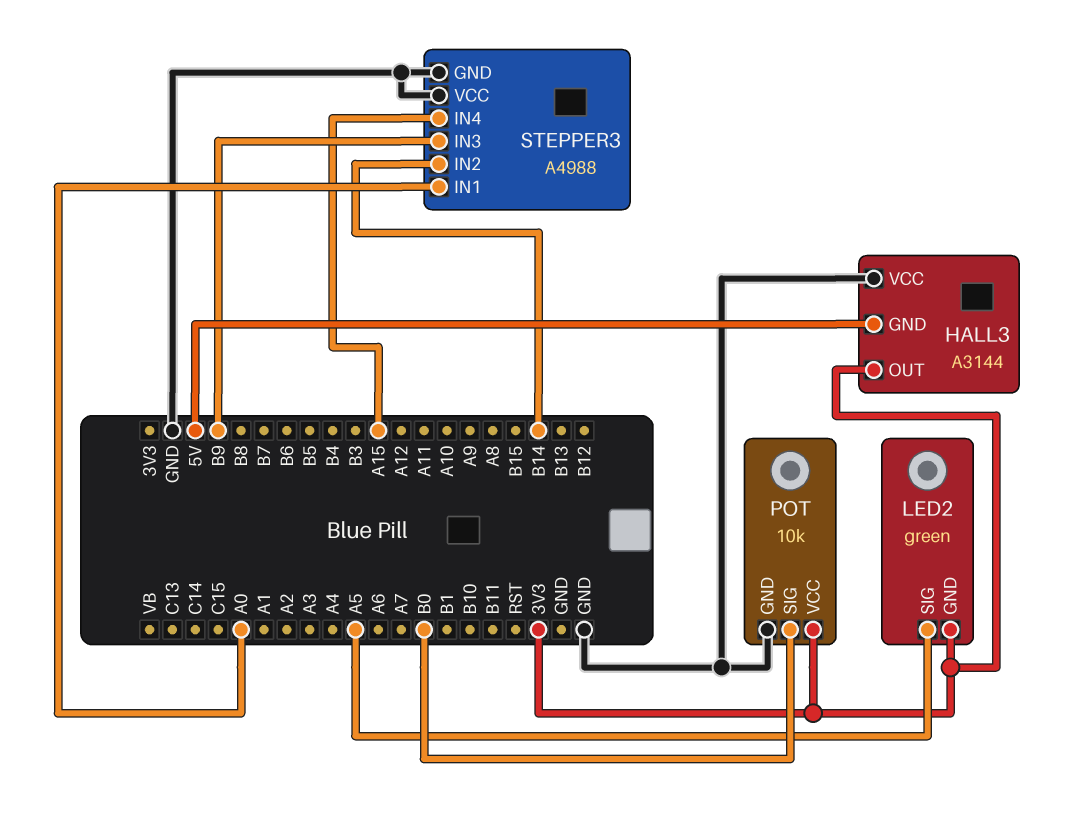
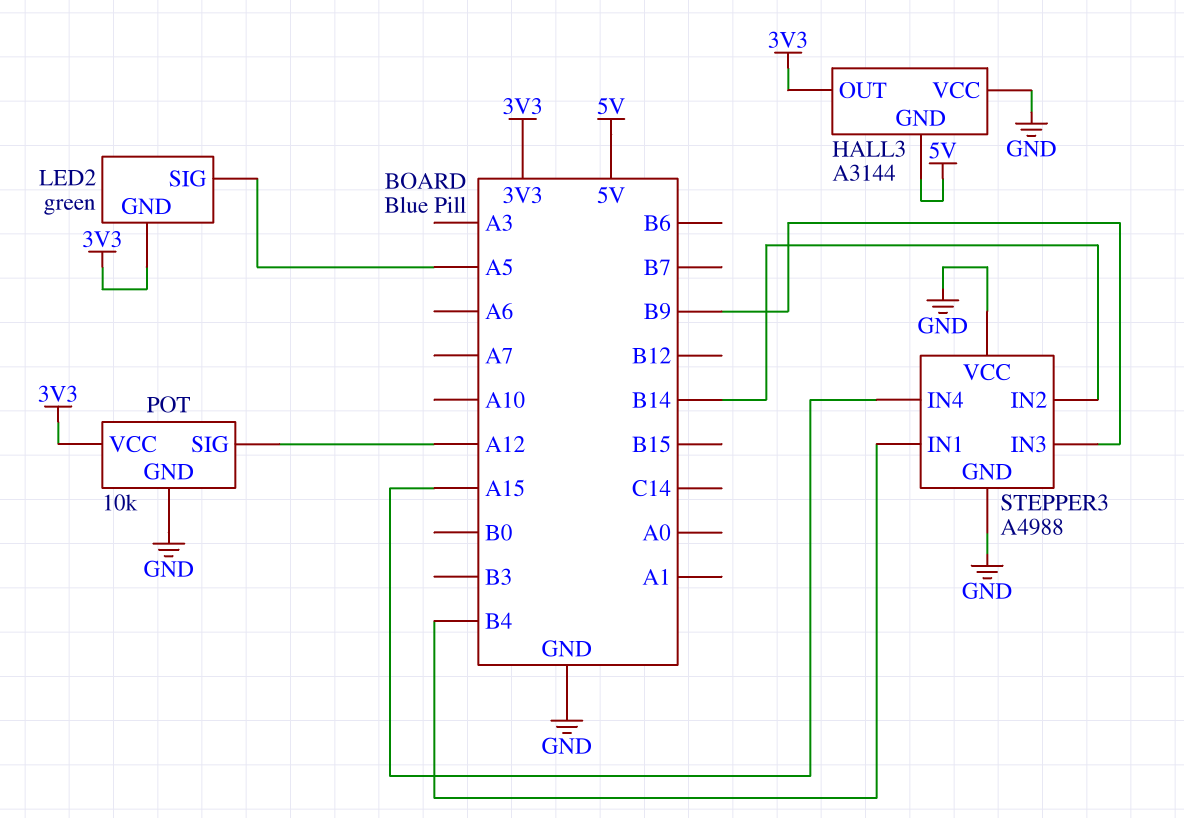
POT pin SIG: B0 -> A12
STEPPER3 pin IN1: A0 -> B4

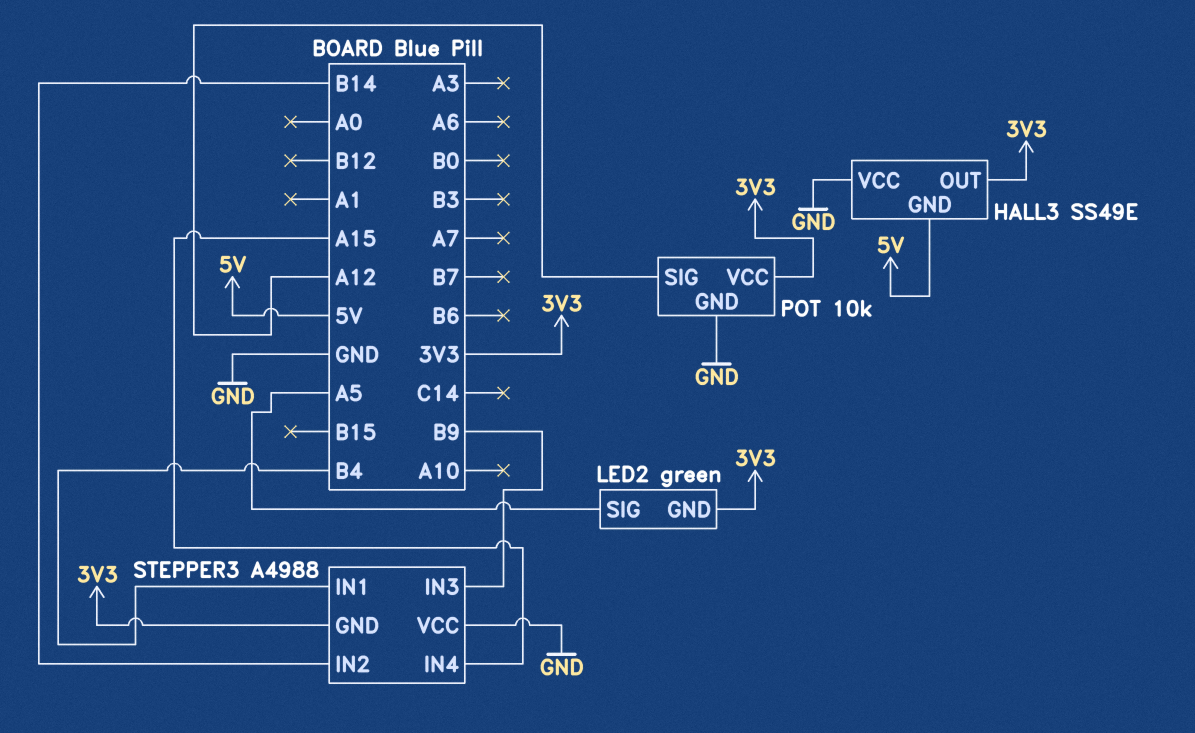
HALL3: A3144 -> SS49E
STEPPER3 pin GND: GND -> 3V3

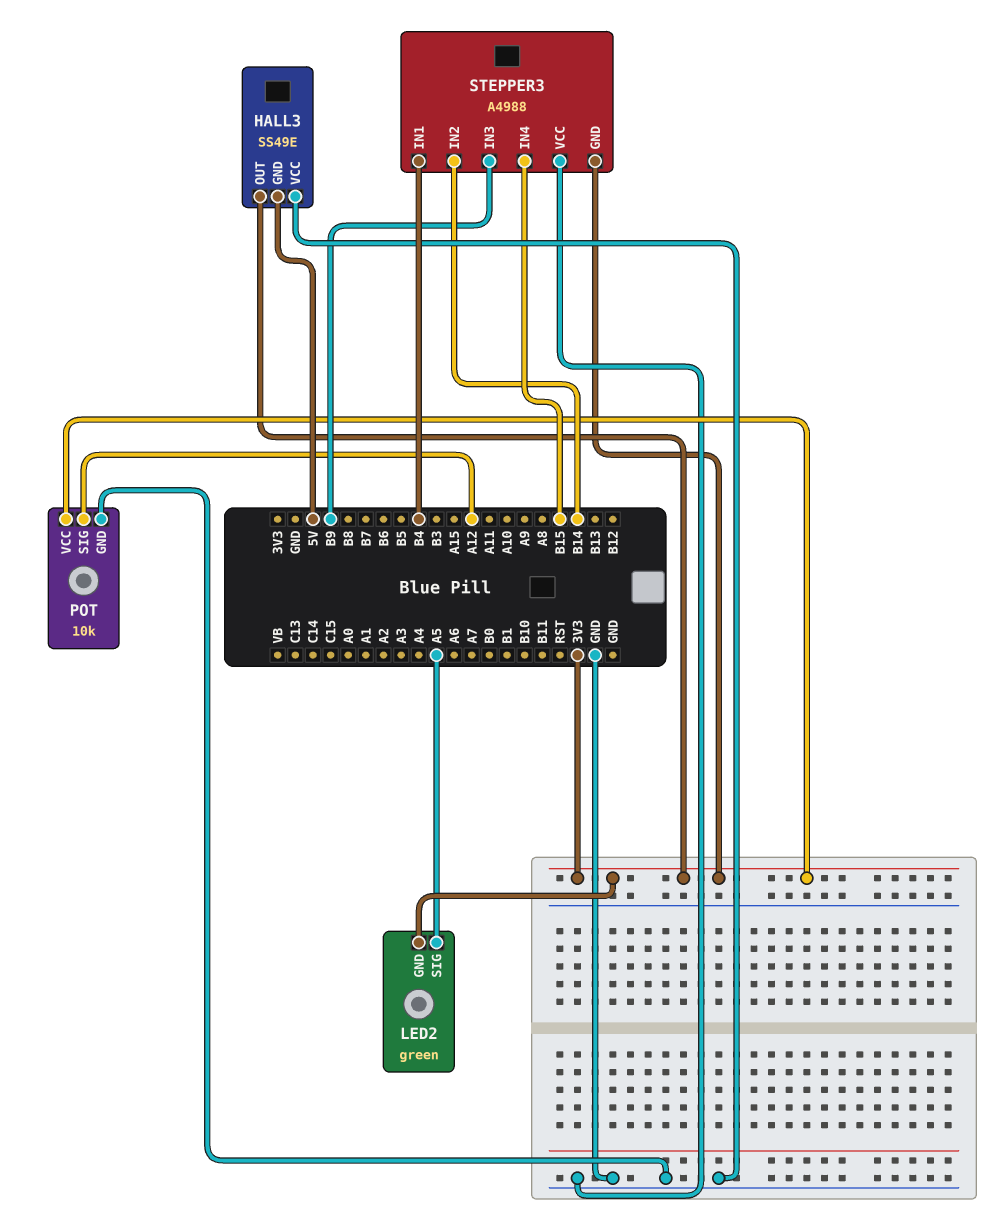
STEPPER3 pin IN4: A15 -> B15

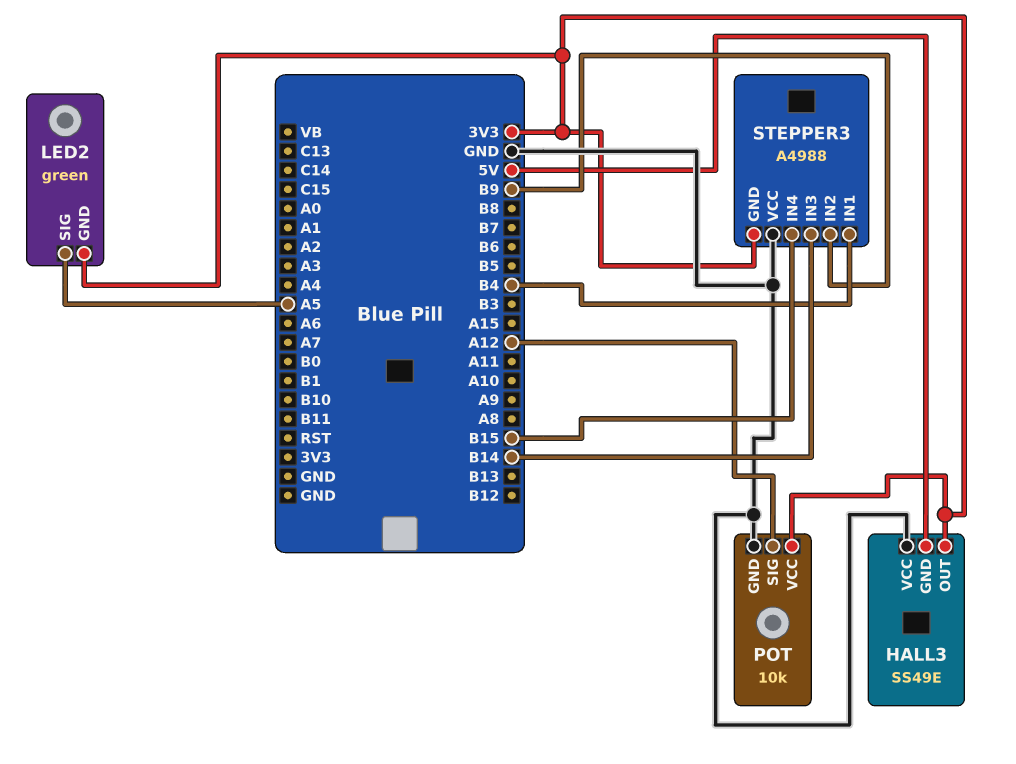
STEPPER3 pin IN2: B14 -> B9
STEPPER3 pin IN3: B9 -> B14

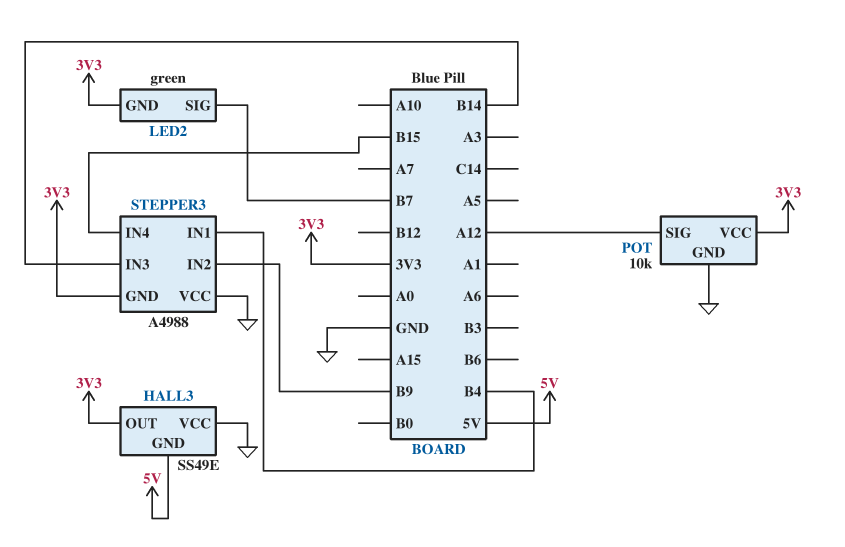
LED2 pin SIG: A5 -> B7

